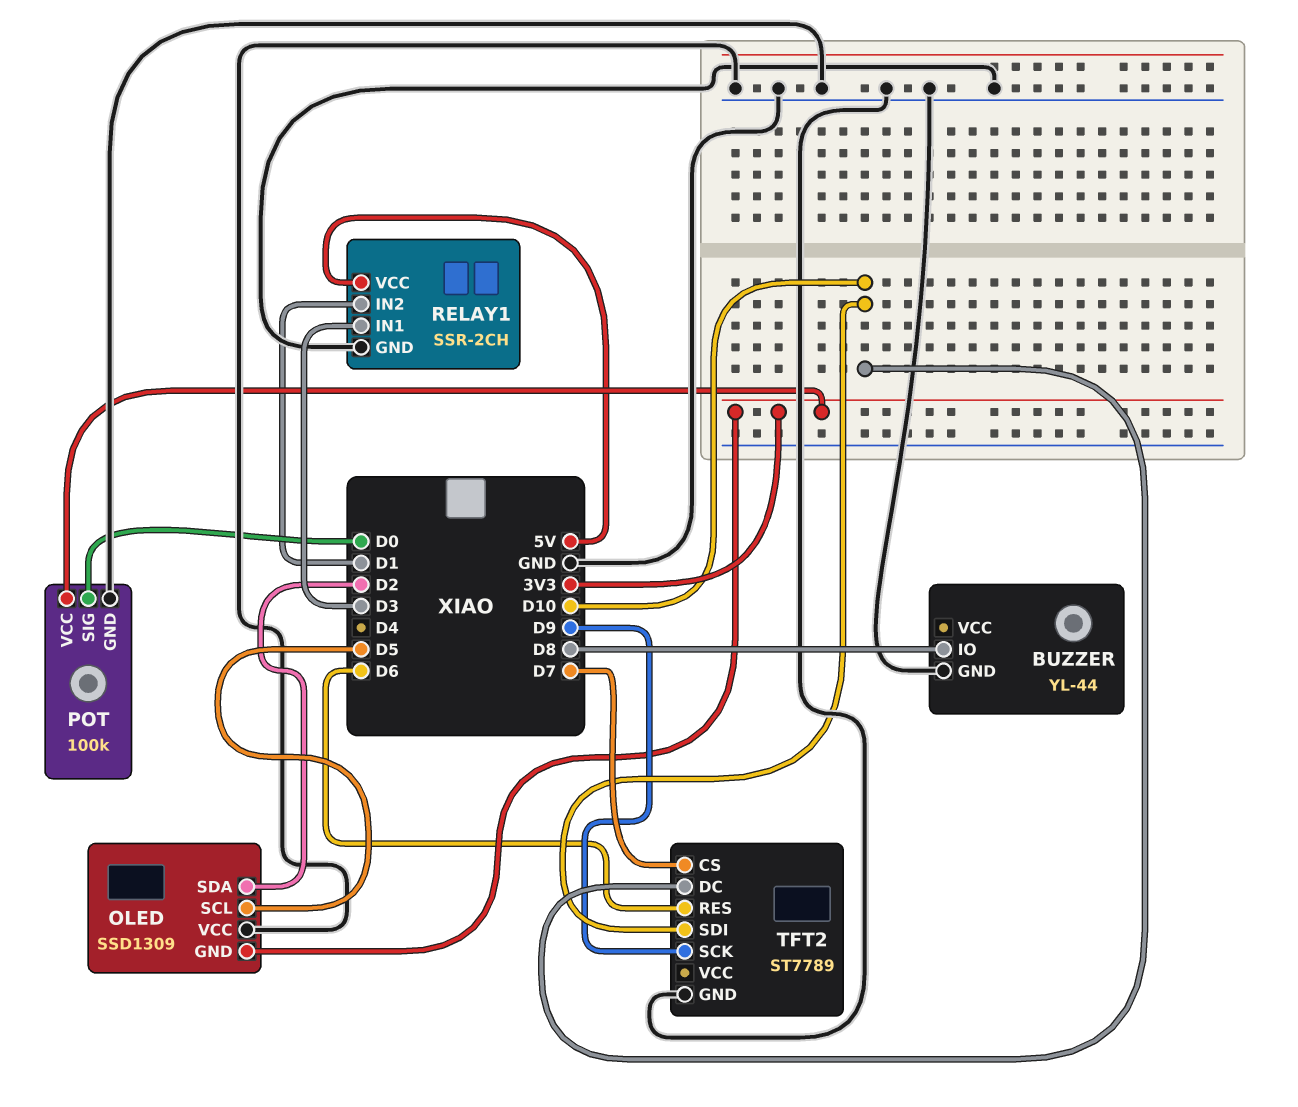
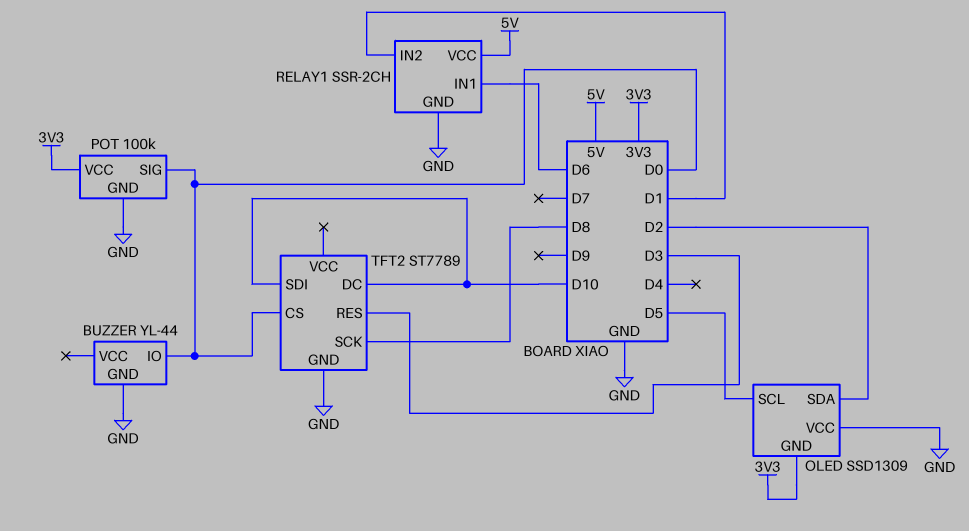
BUZZER pin IO: D8 -> D0
RELAY1 pin IN1: D3 -> D6
TFT2 pin CS: D7 -> D0
TFT2 pin RES: D6 -> D3
TFT2 pin SCK: D9 -> D8

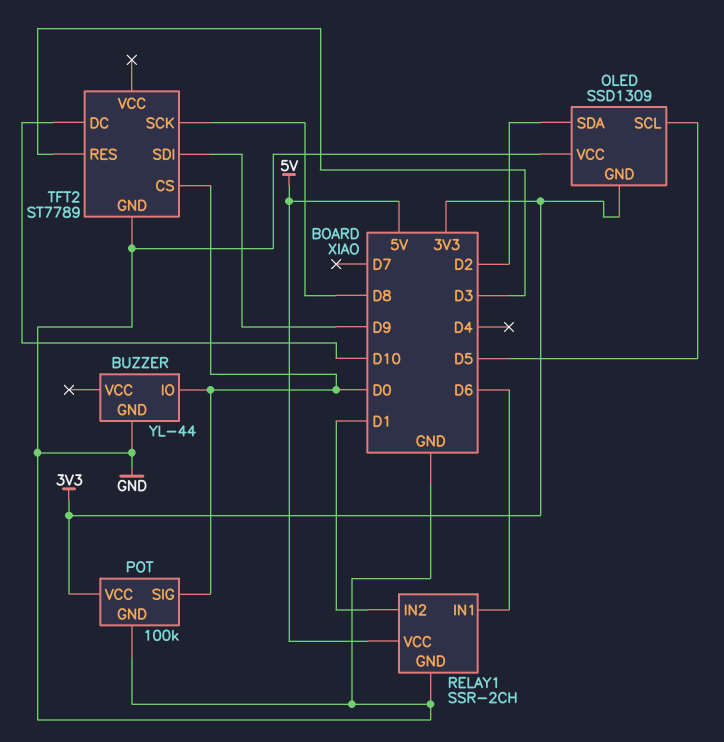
TFT2 pin SDI: D10 -> D9

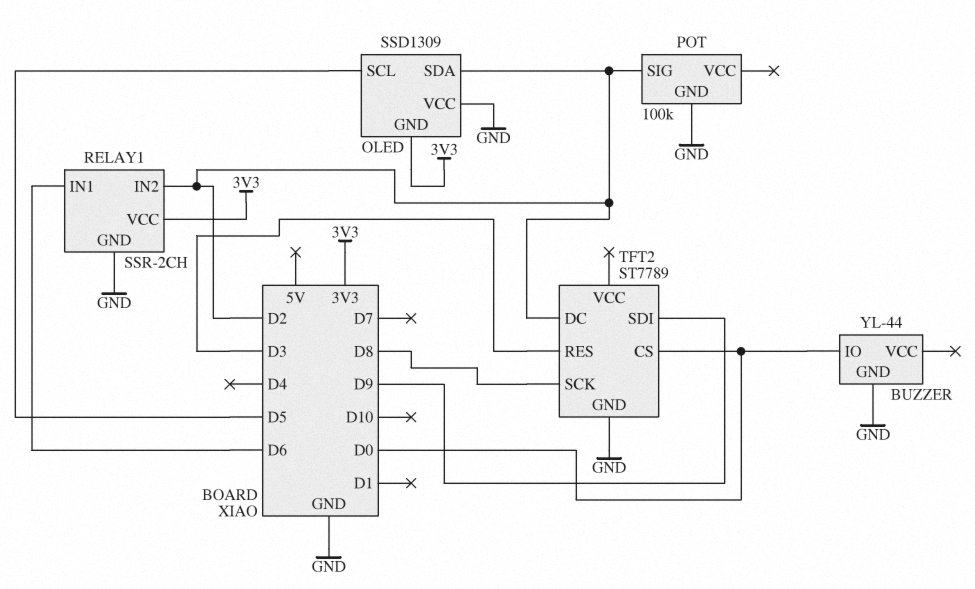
POT pin SIG: D0 -> D2
POT pin VCC: 3V3 -> none
RELAY1 pin IN2: D1 -> D2
RELAY1 pin VCC: 5V -> 3V3
TFT2 pin DC: D10 -> D2

